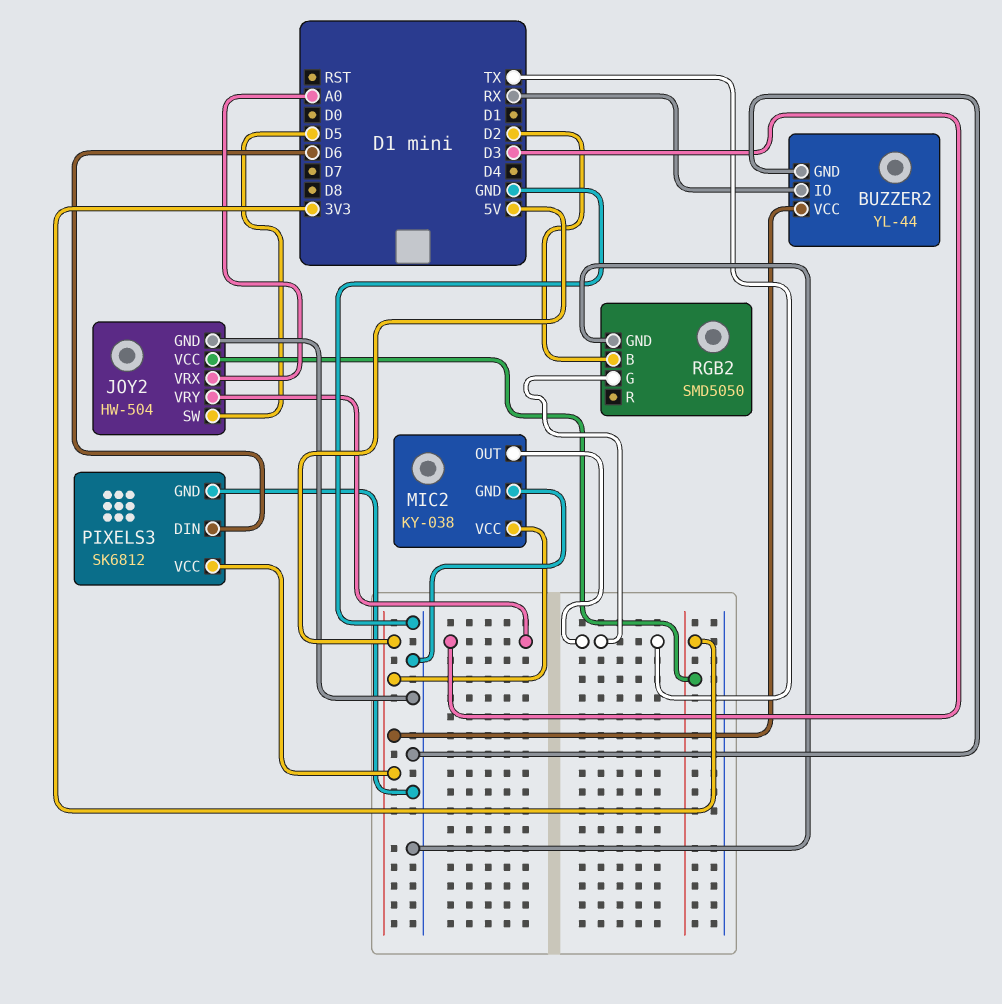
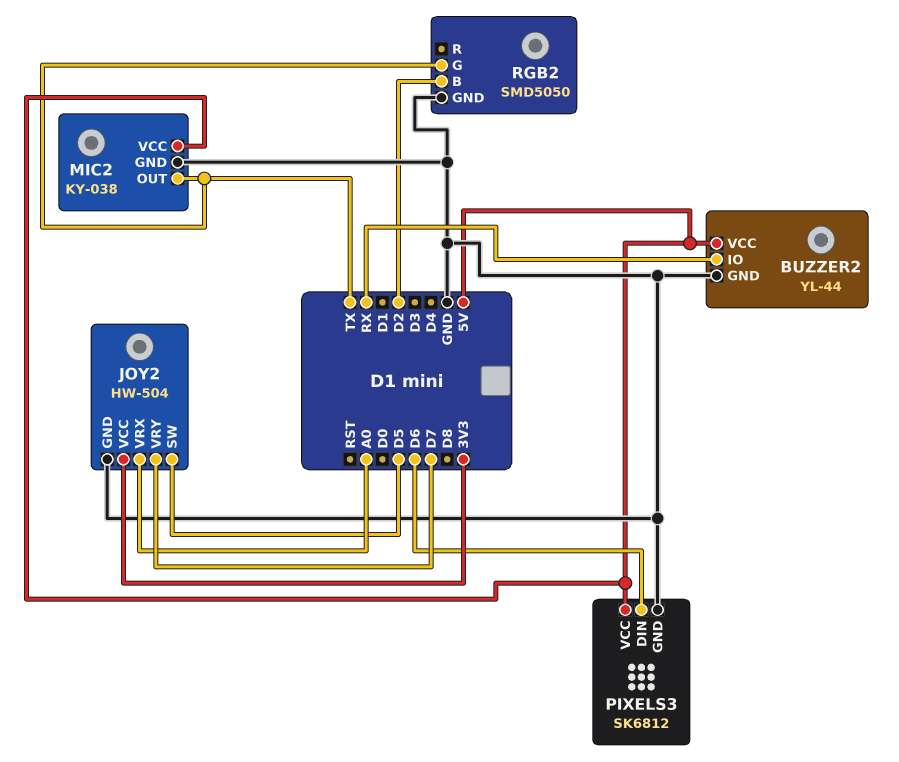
JOY2 pin VRY: D3 -> D7

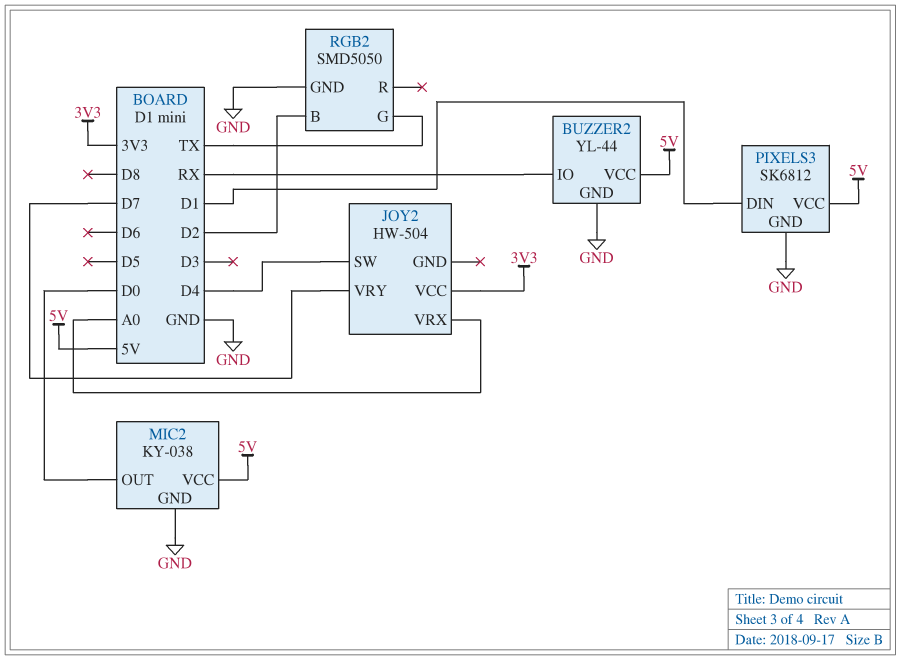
JOY2 pin GND: GND -> none
JOY2 pin SW: D5 -> D4
MIC2 pin OUT: TX -> D0
PIXELS3 pin DIN: D6 -> D1

